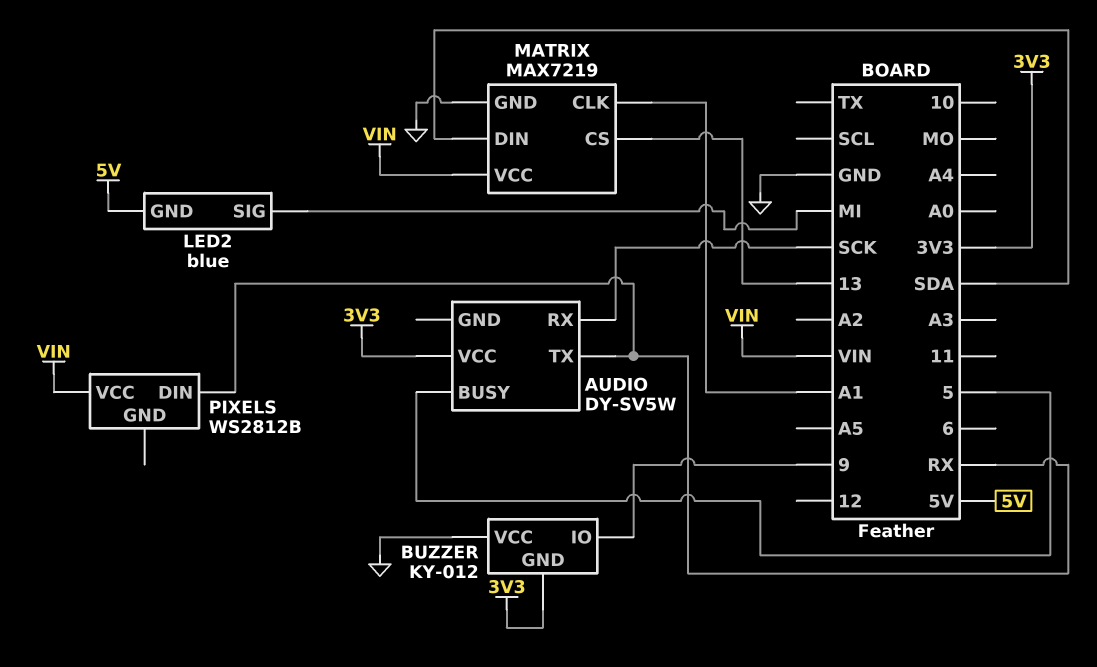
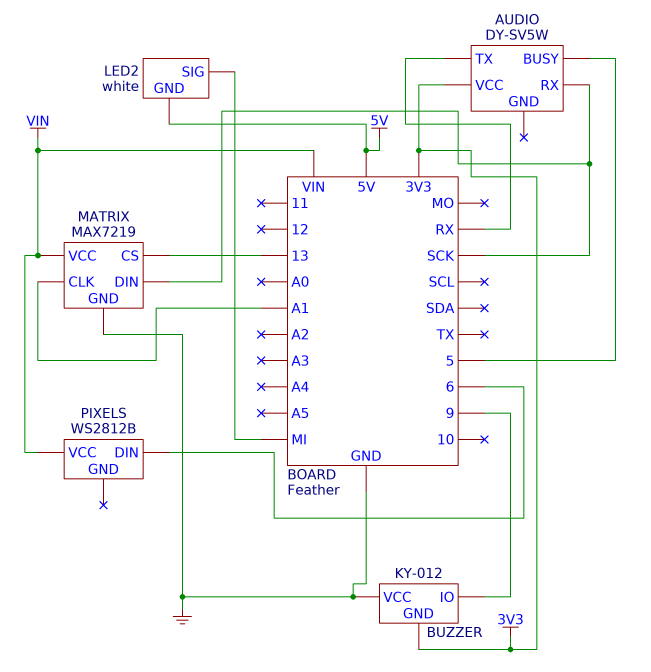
LED2: blue -> white
MATRIX pin DIN: SDA -> SCK
PIXELS pin DIN: RX -> 6

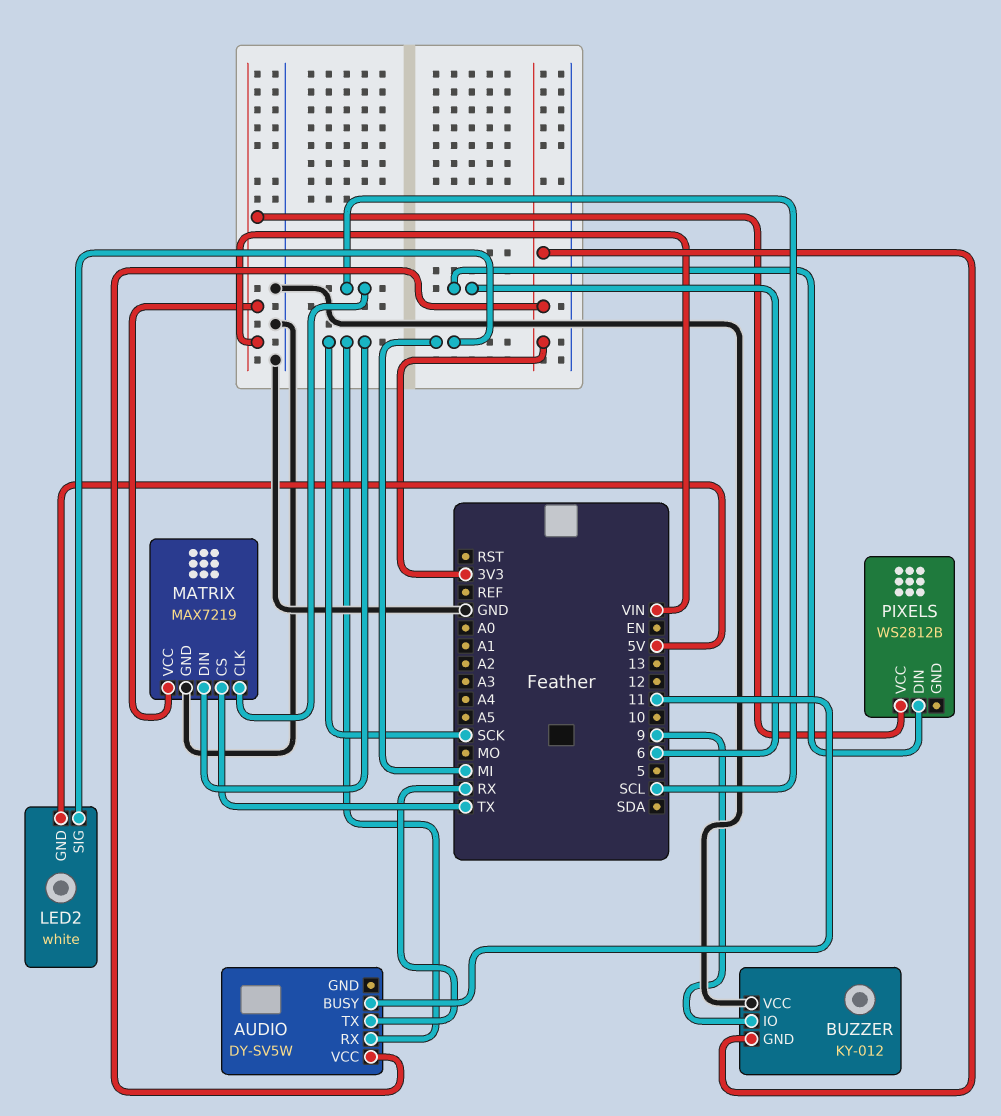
AUDIO pin BUSY: 5 -> 11
MATRIX pin CLK: A1 -> SCL
MATRIX pin CS: 13 -> TX

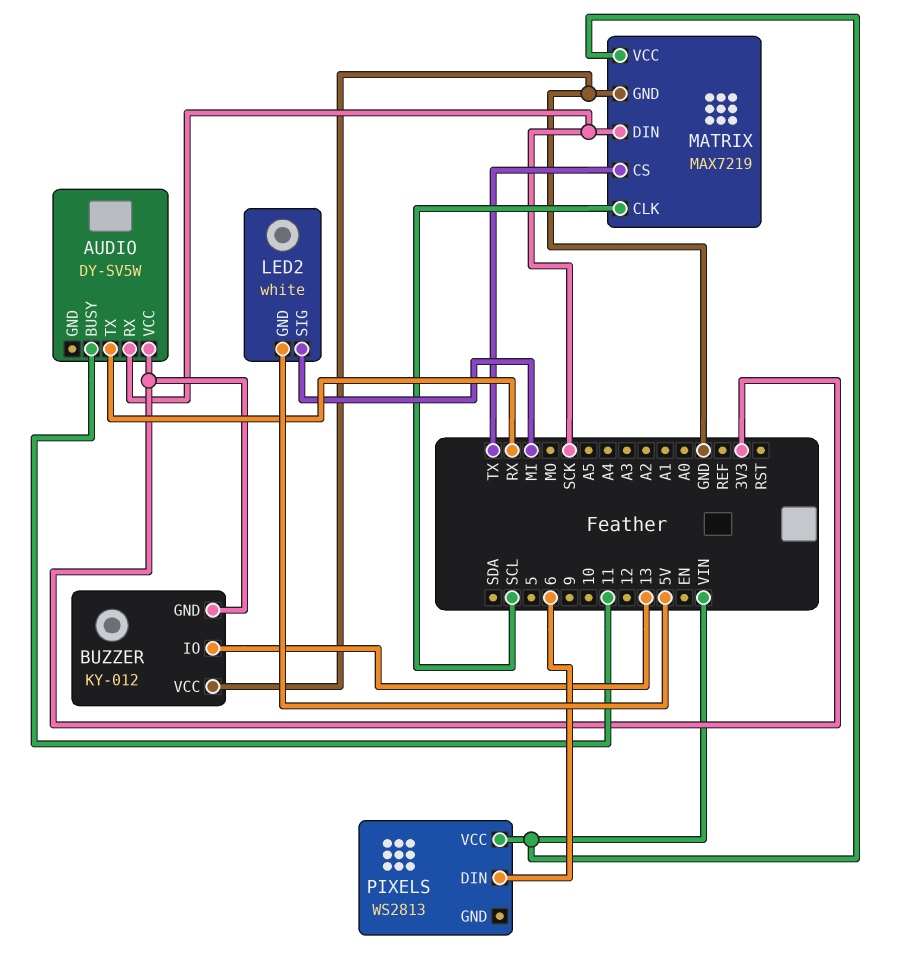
BUZZER pin IO: 9 -> 13
PIXELS: WS2812B -> WS2813

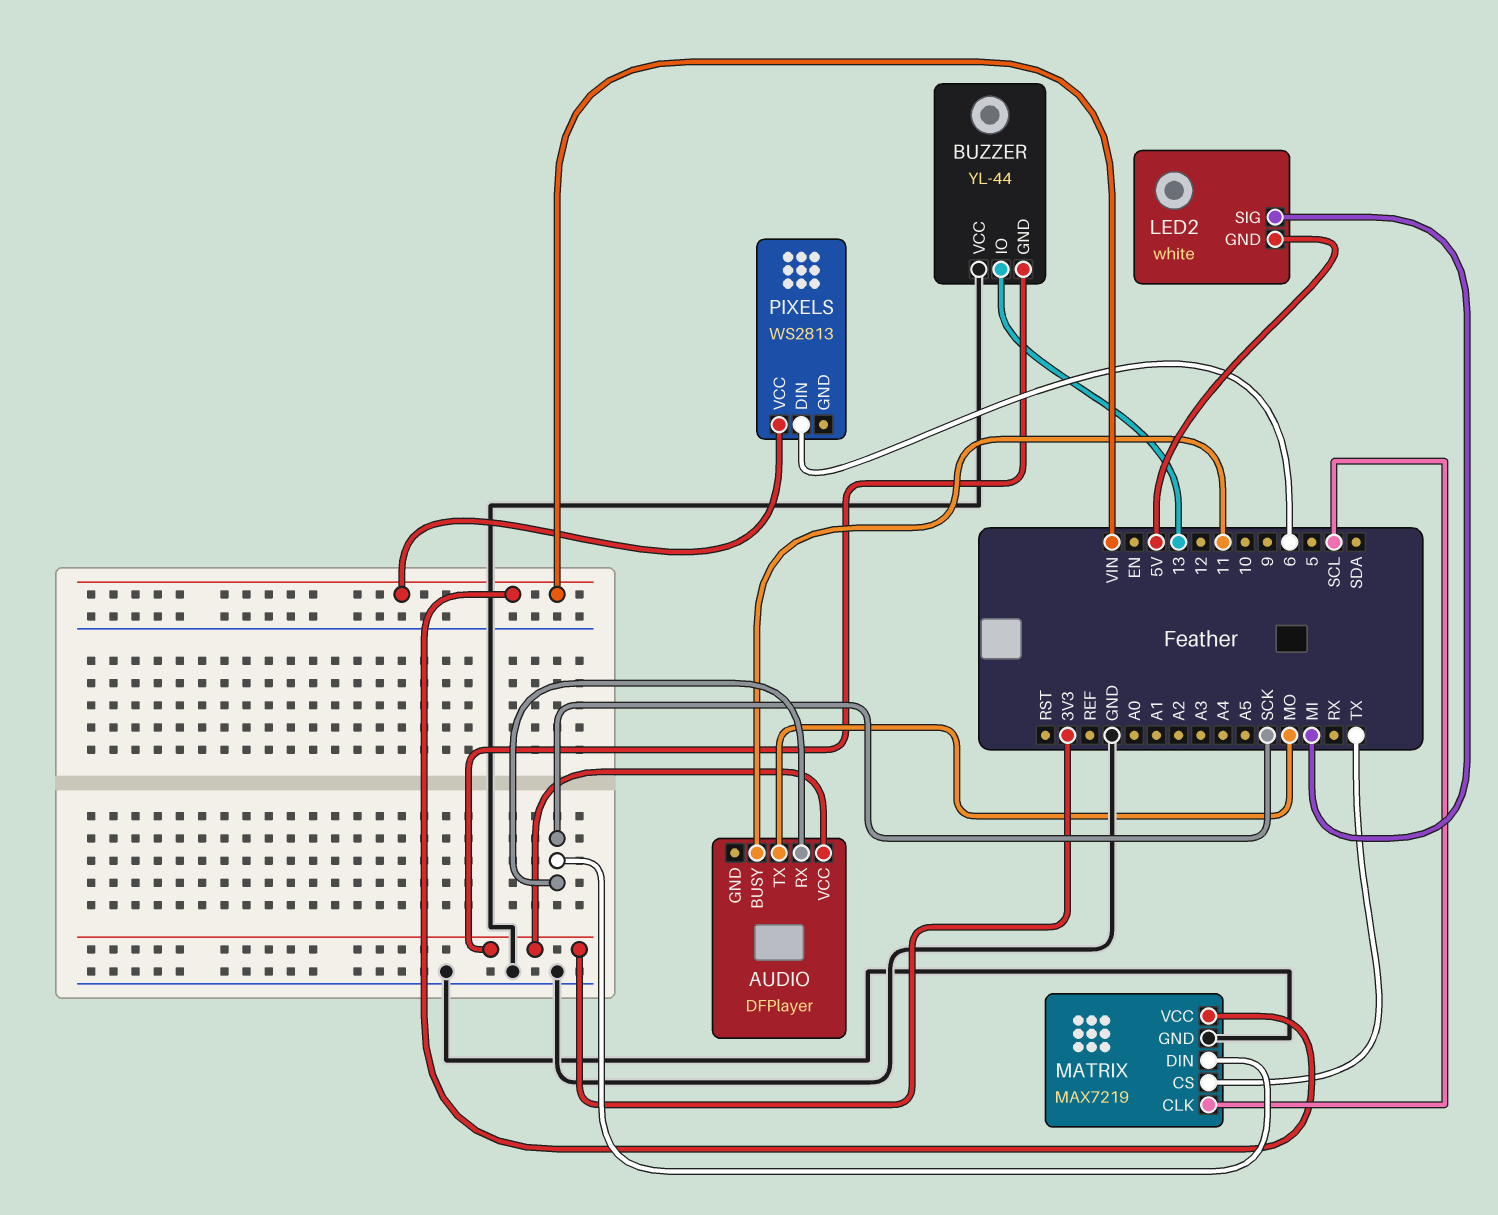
AUDIO: DY-SV5W -> DFPlayer
AUDIO pin TX: RX -> MO
BUZZER: KY-012 -> YL-44

